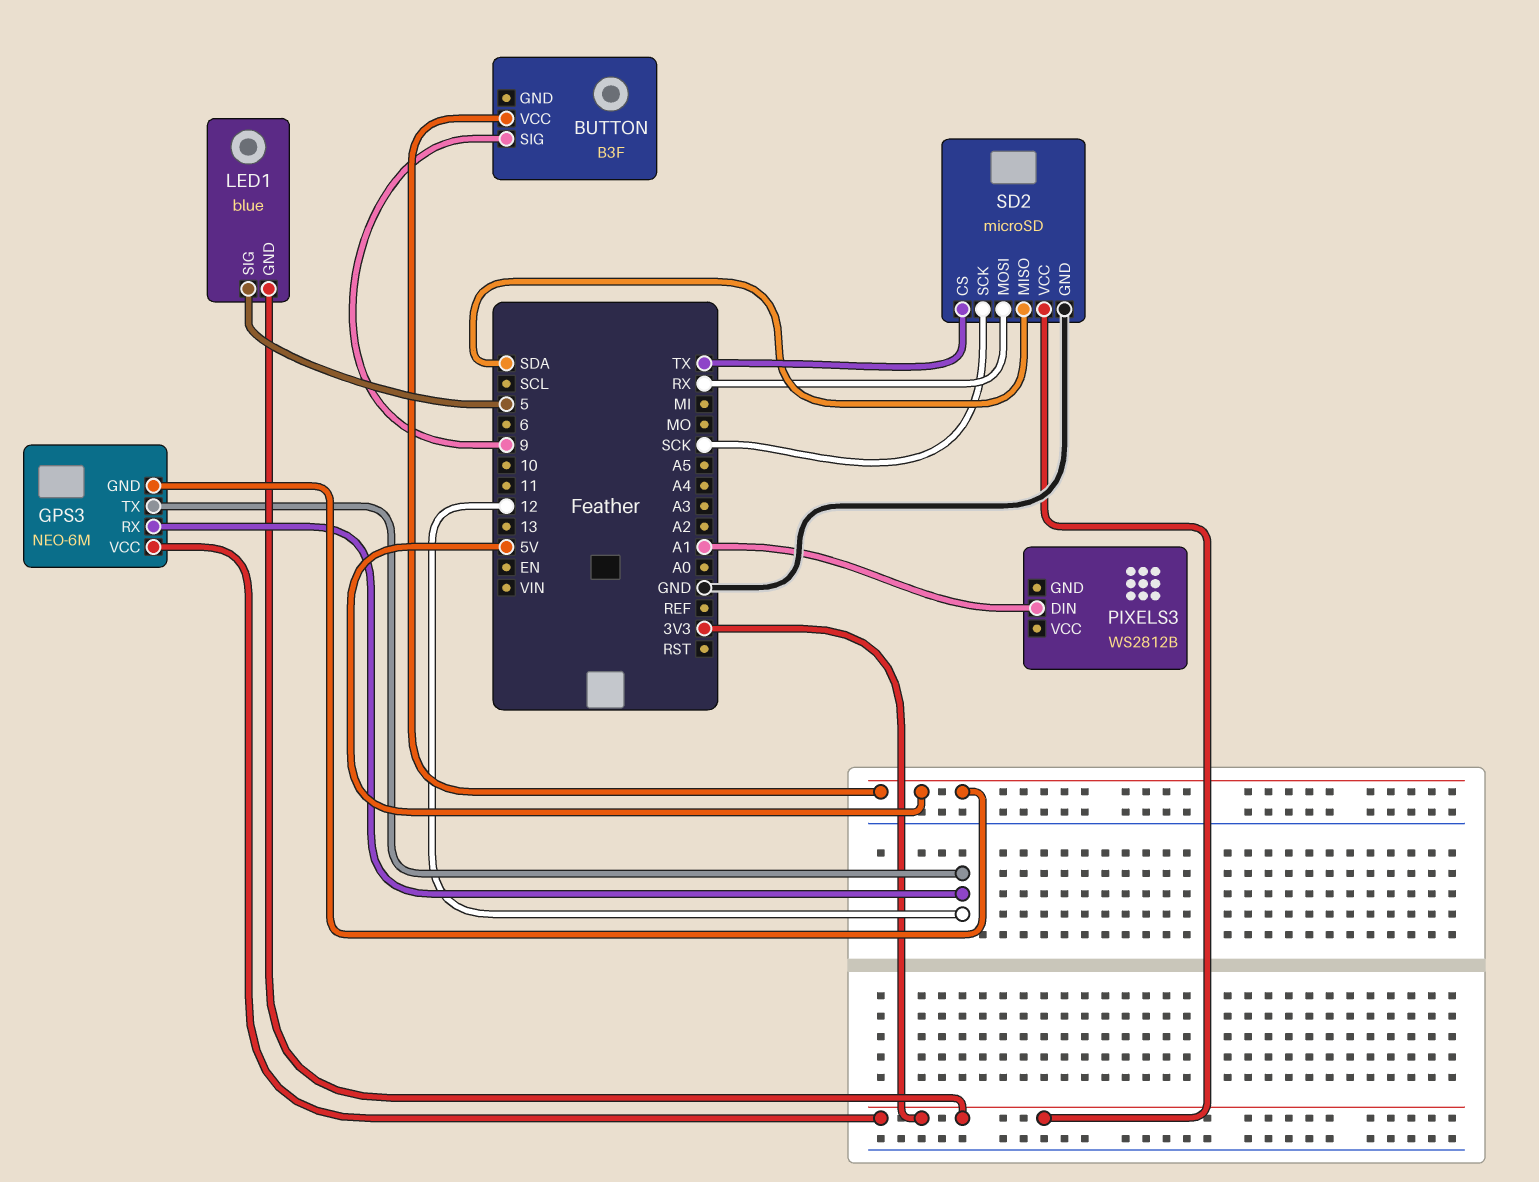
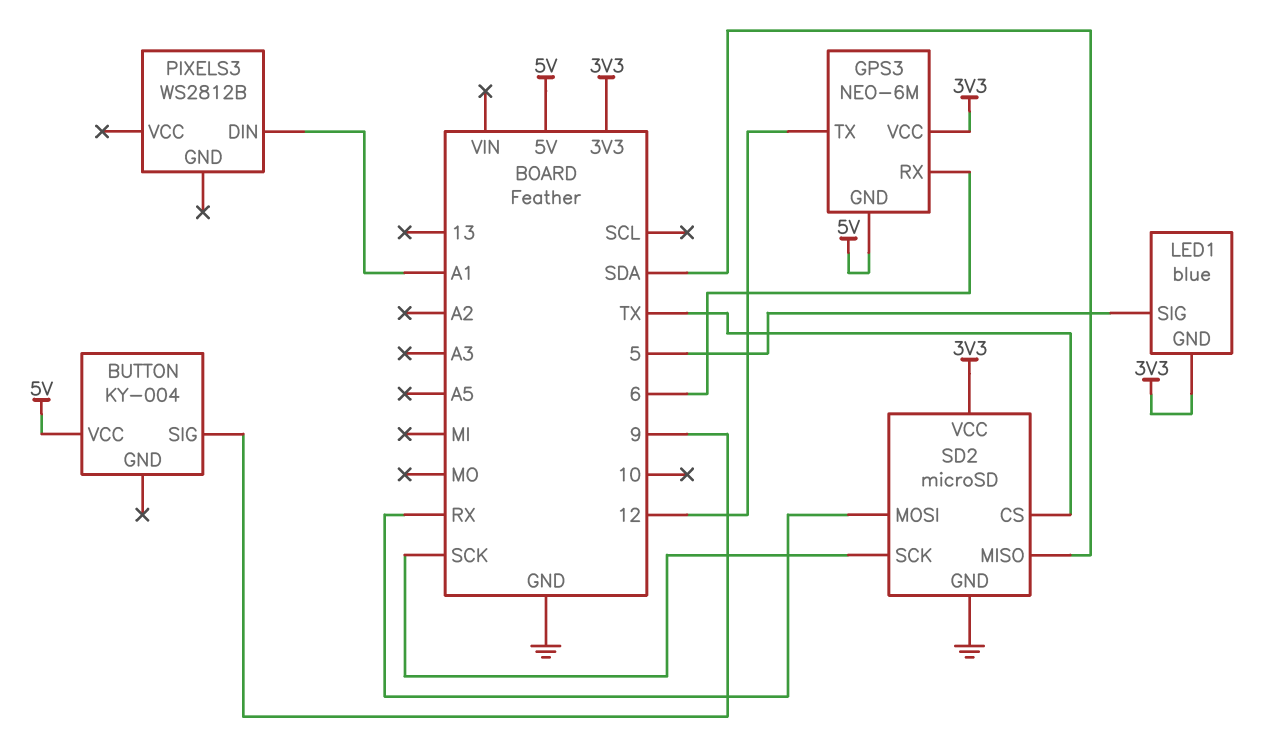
BUTTON: B3F -> KY-004
GPS3 pin RX: 12 -> 6

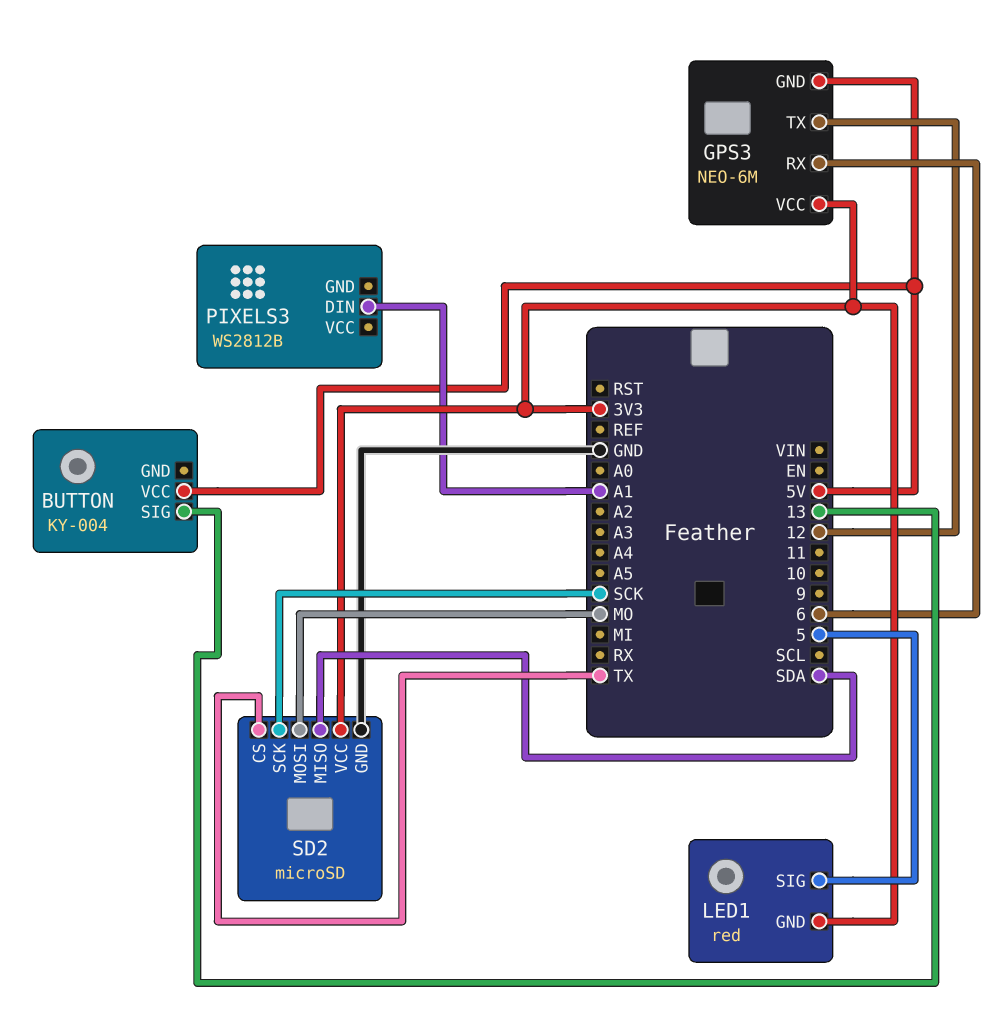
BUTTON pin SIG: 9 -> 13
LED1: blue -> red
SD2 pin MOSI: RX -> MO

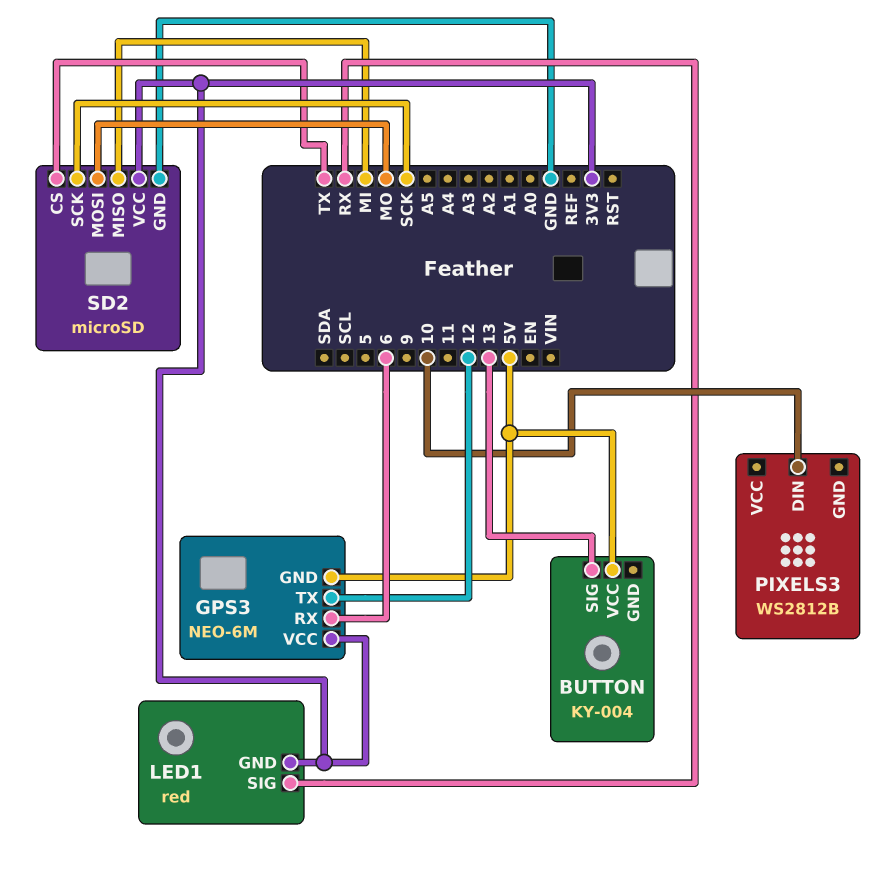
LED1 pin SIG: 5 -> RX
PIXELS3 pin DIN: A1 -> 10
SD2 pin MISO: SDA -> MI

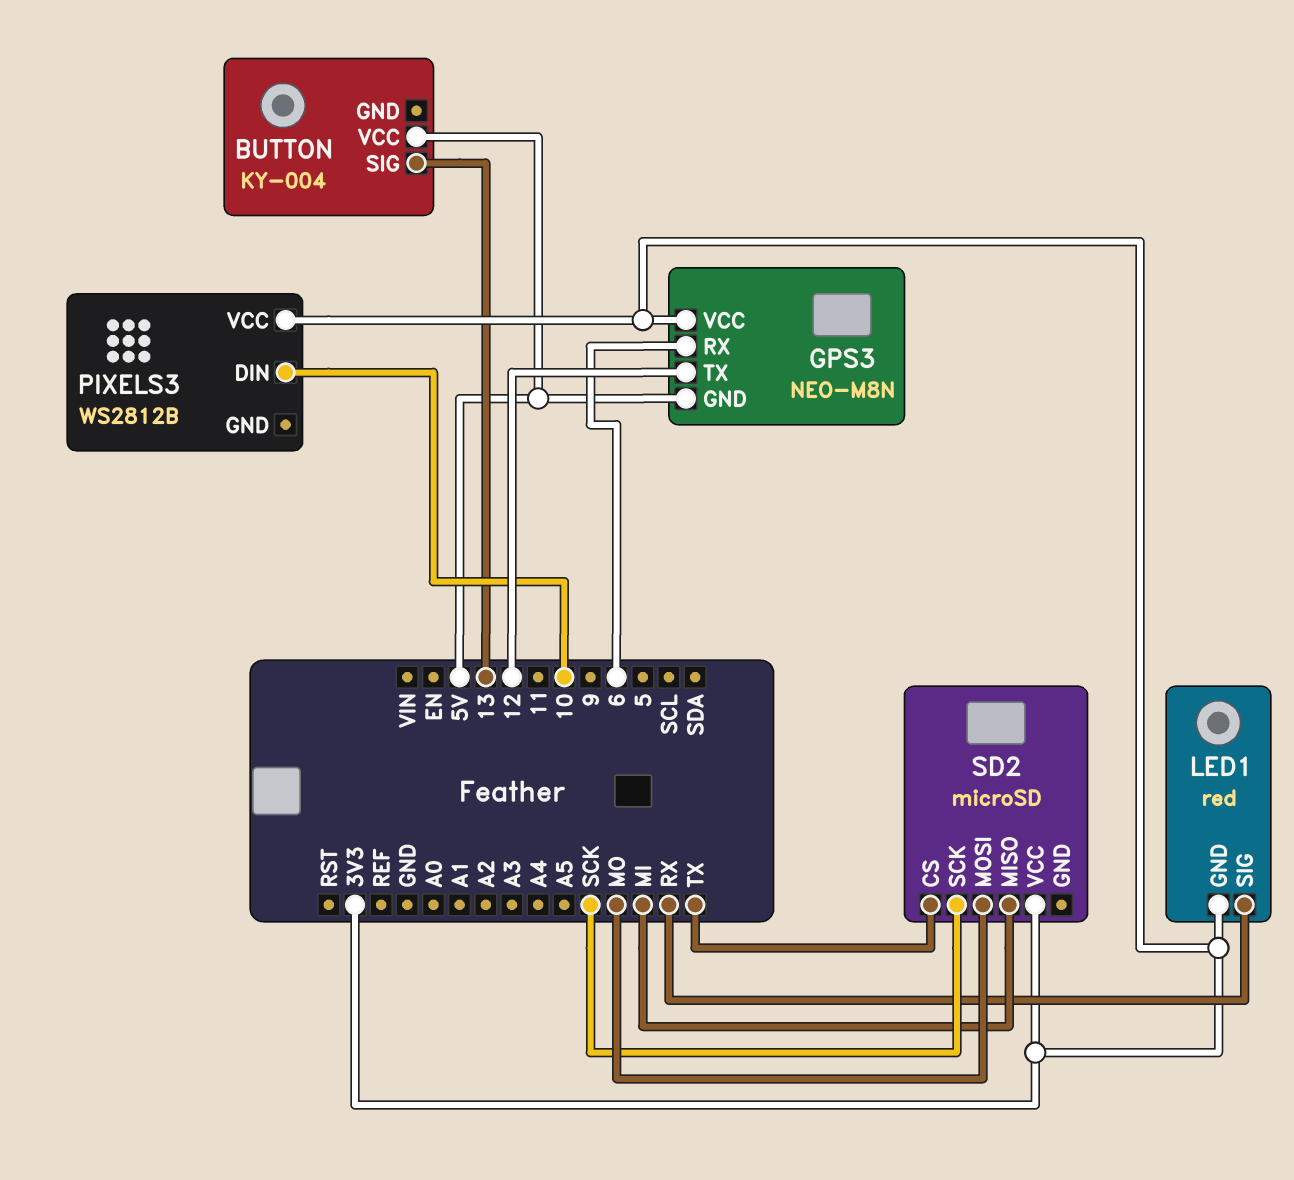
GPS3: NEO-6M -> NEO-M8N
PIXELS3 pin VCC: none -> 3V3
SD2 pin GND: GND -> none

